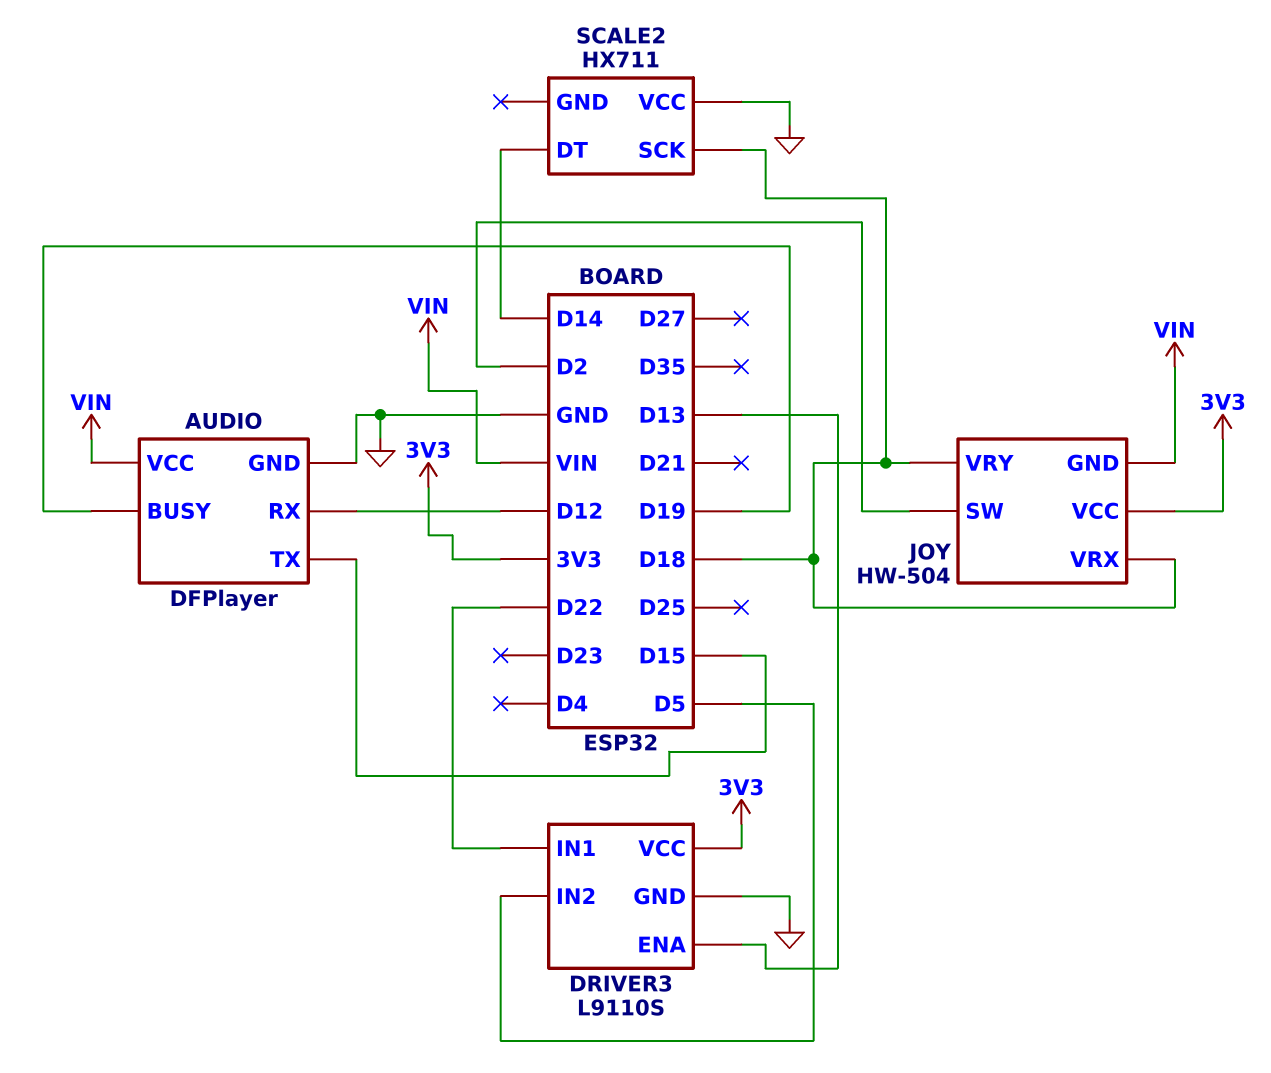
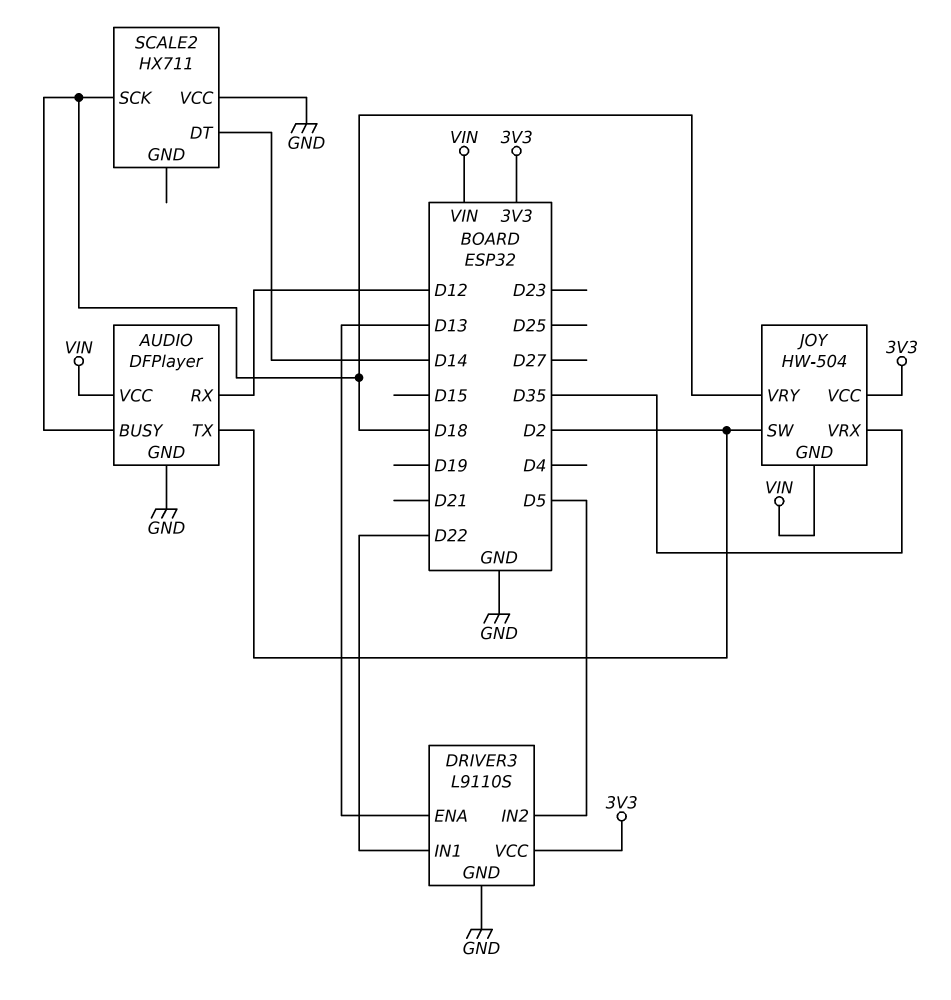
AUDIO pin BUSY: D19 -> D18
AUDIO pin TX: D15 -> D2
JOY pin VRX: D18 -> D35

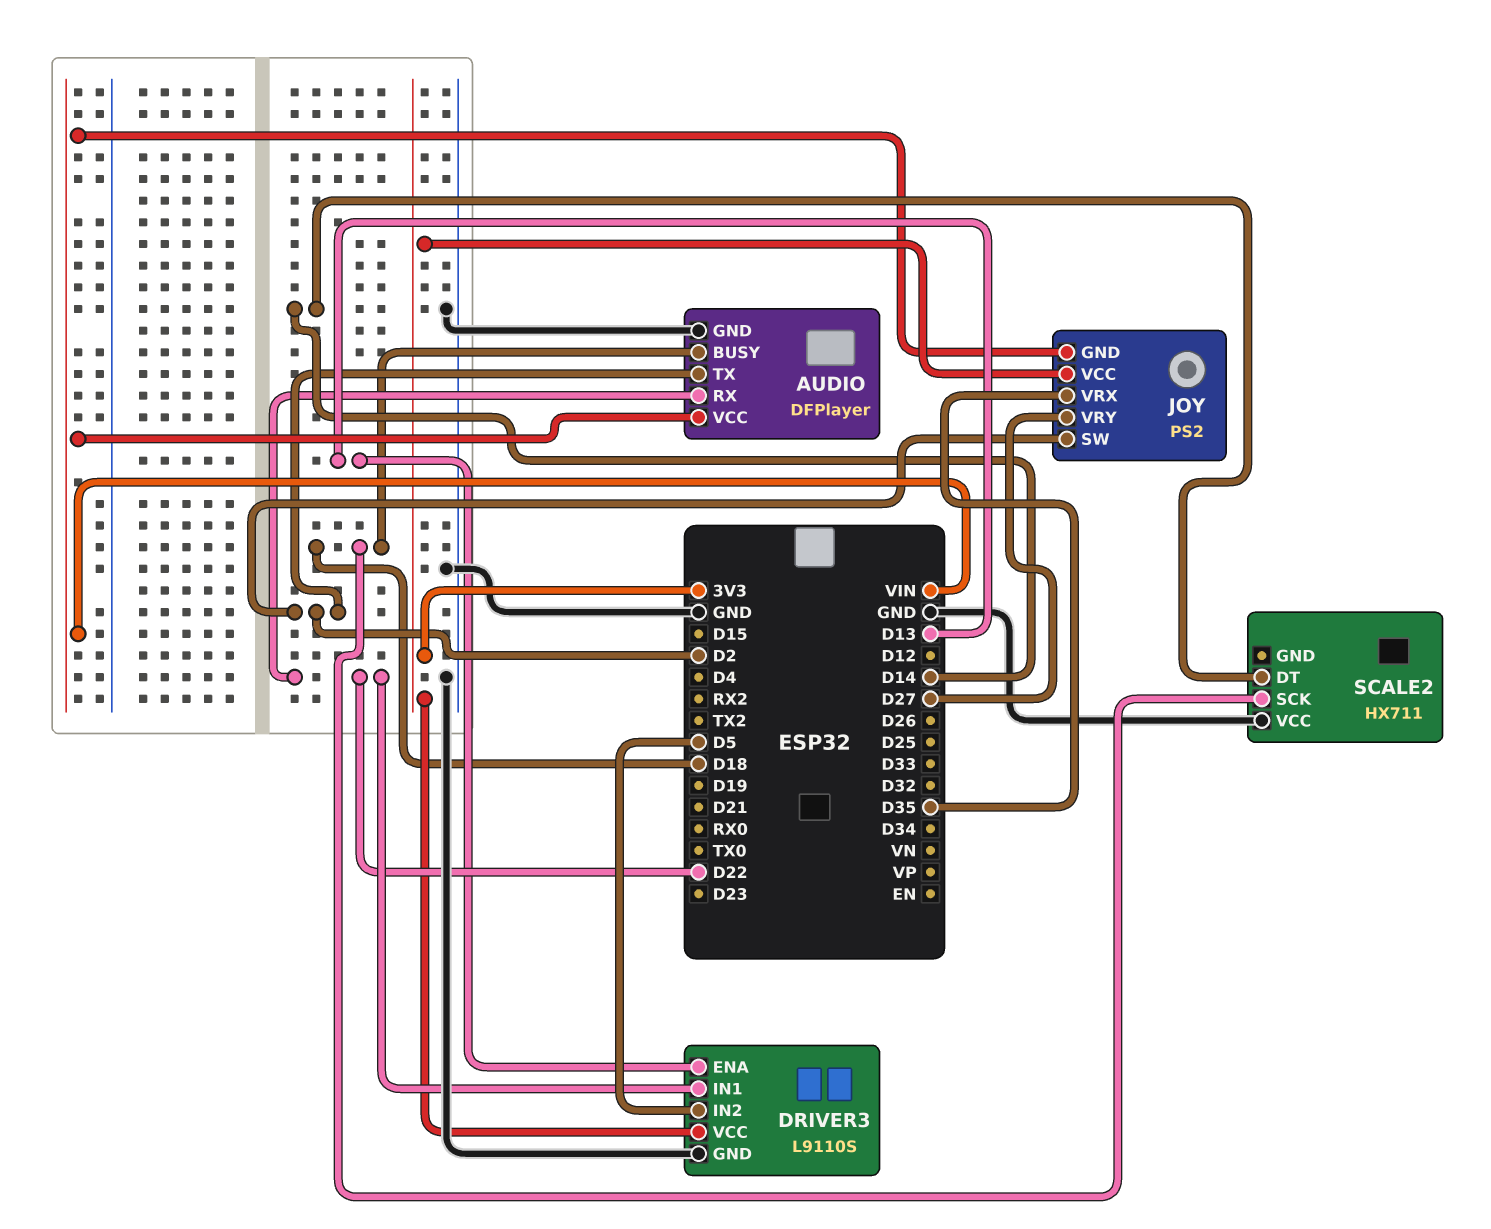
AUDIO pin RX: D12 -> D22
JOY: HW-504 -> PS2
JOY pin VRY: D18 -> D27

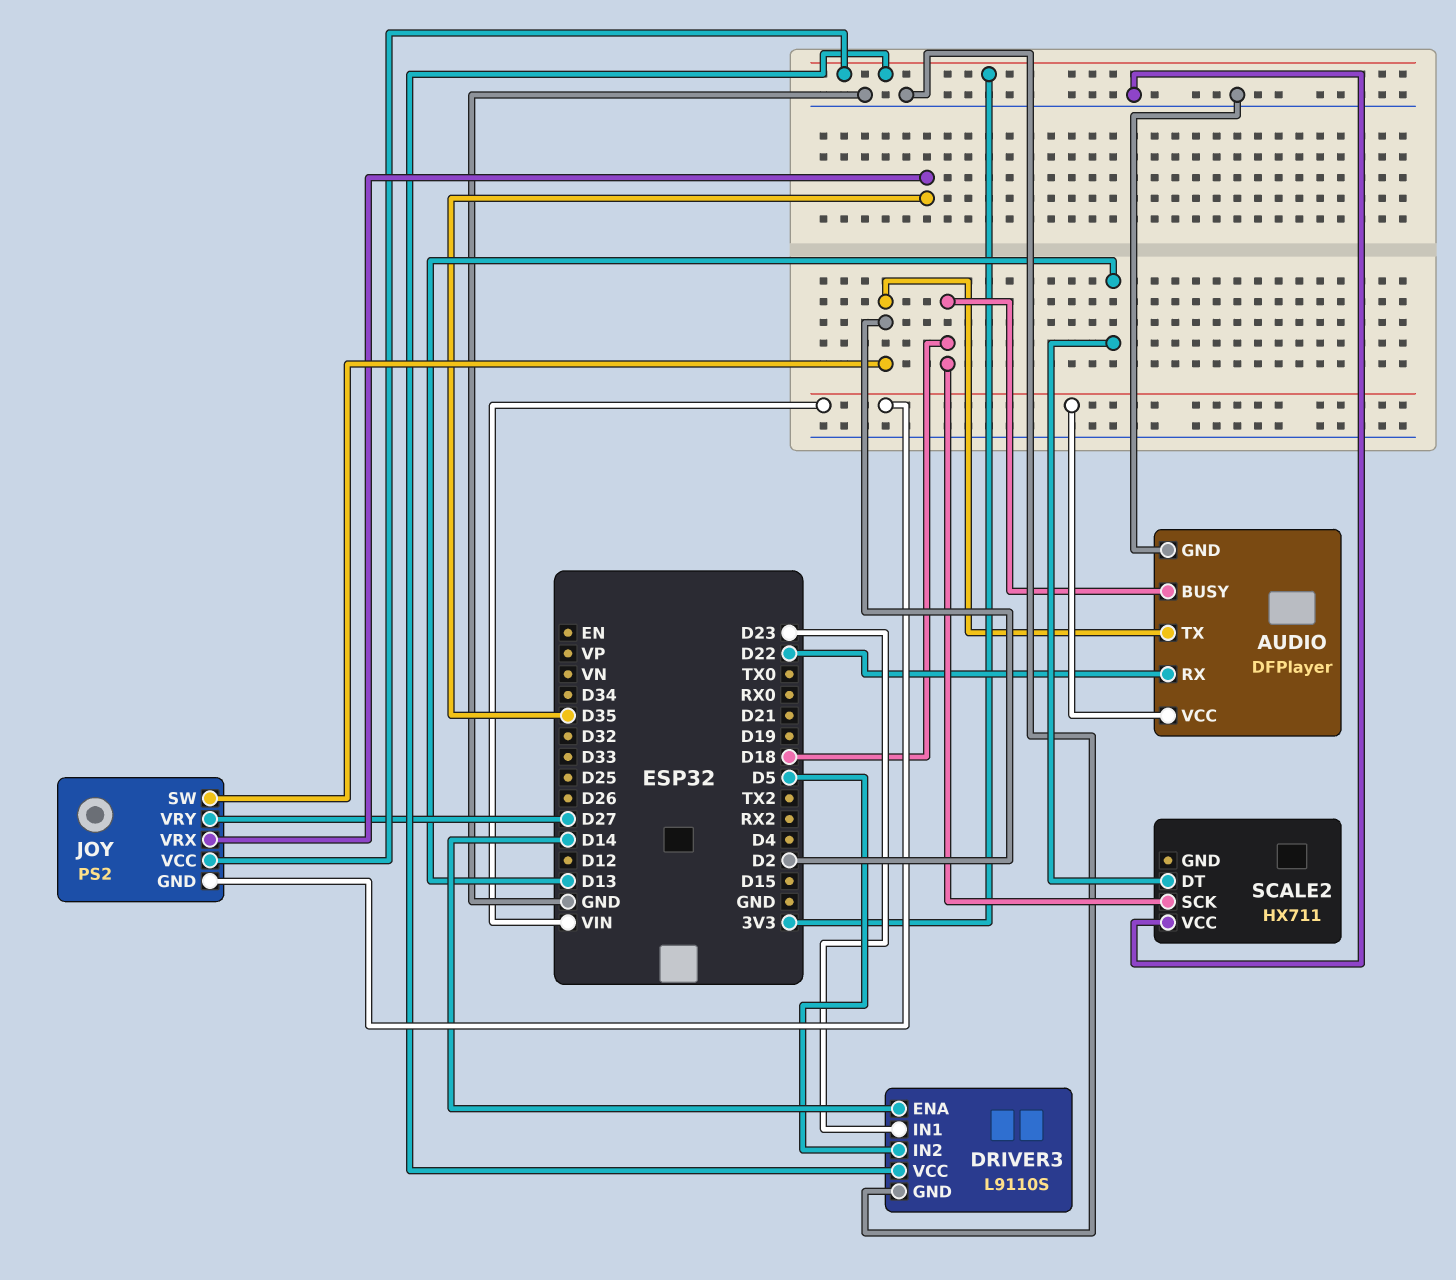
DRIVER3 pin ENA: D13 -> D14
DRIVER3 pin IN1: D22 -> D23
SCALE2 pin DT: D14 -> D13

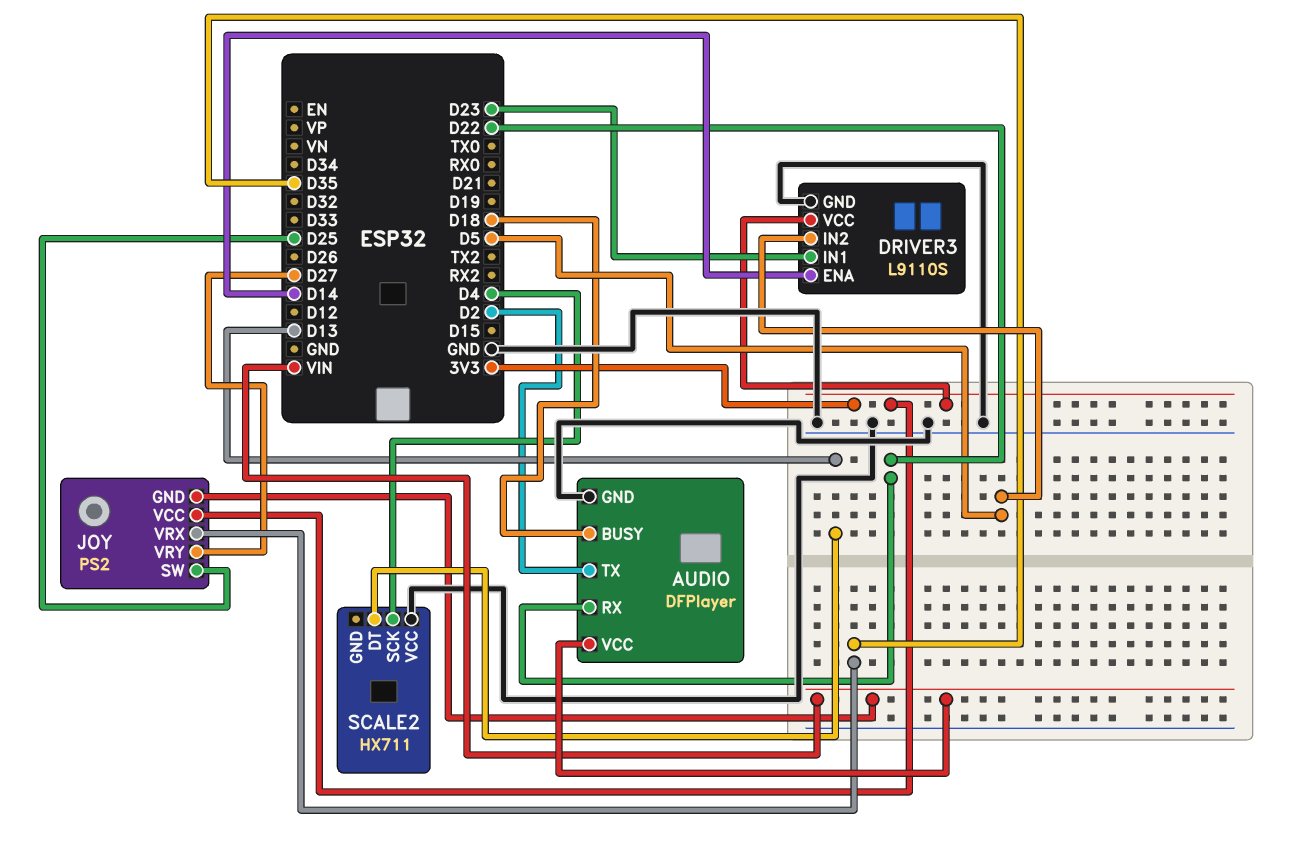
JOY pin SW: D2 -> D25
SCALE2 pin SCK: D18 -> D4

